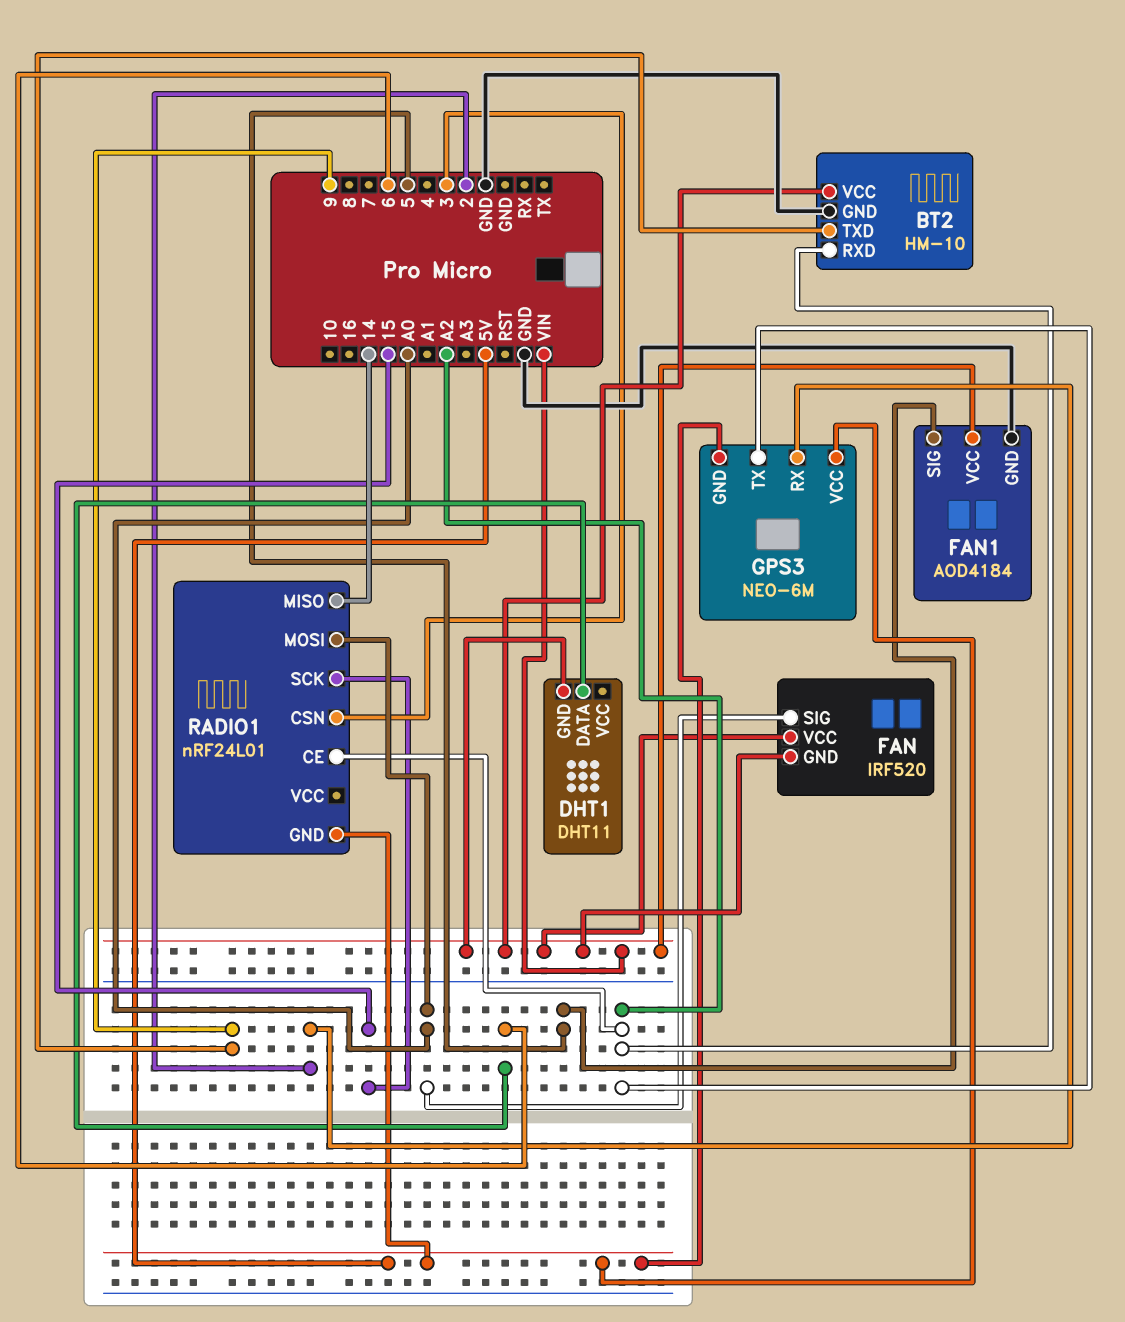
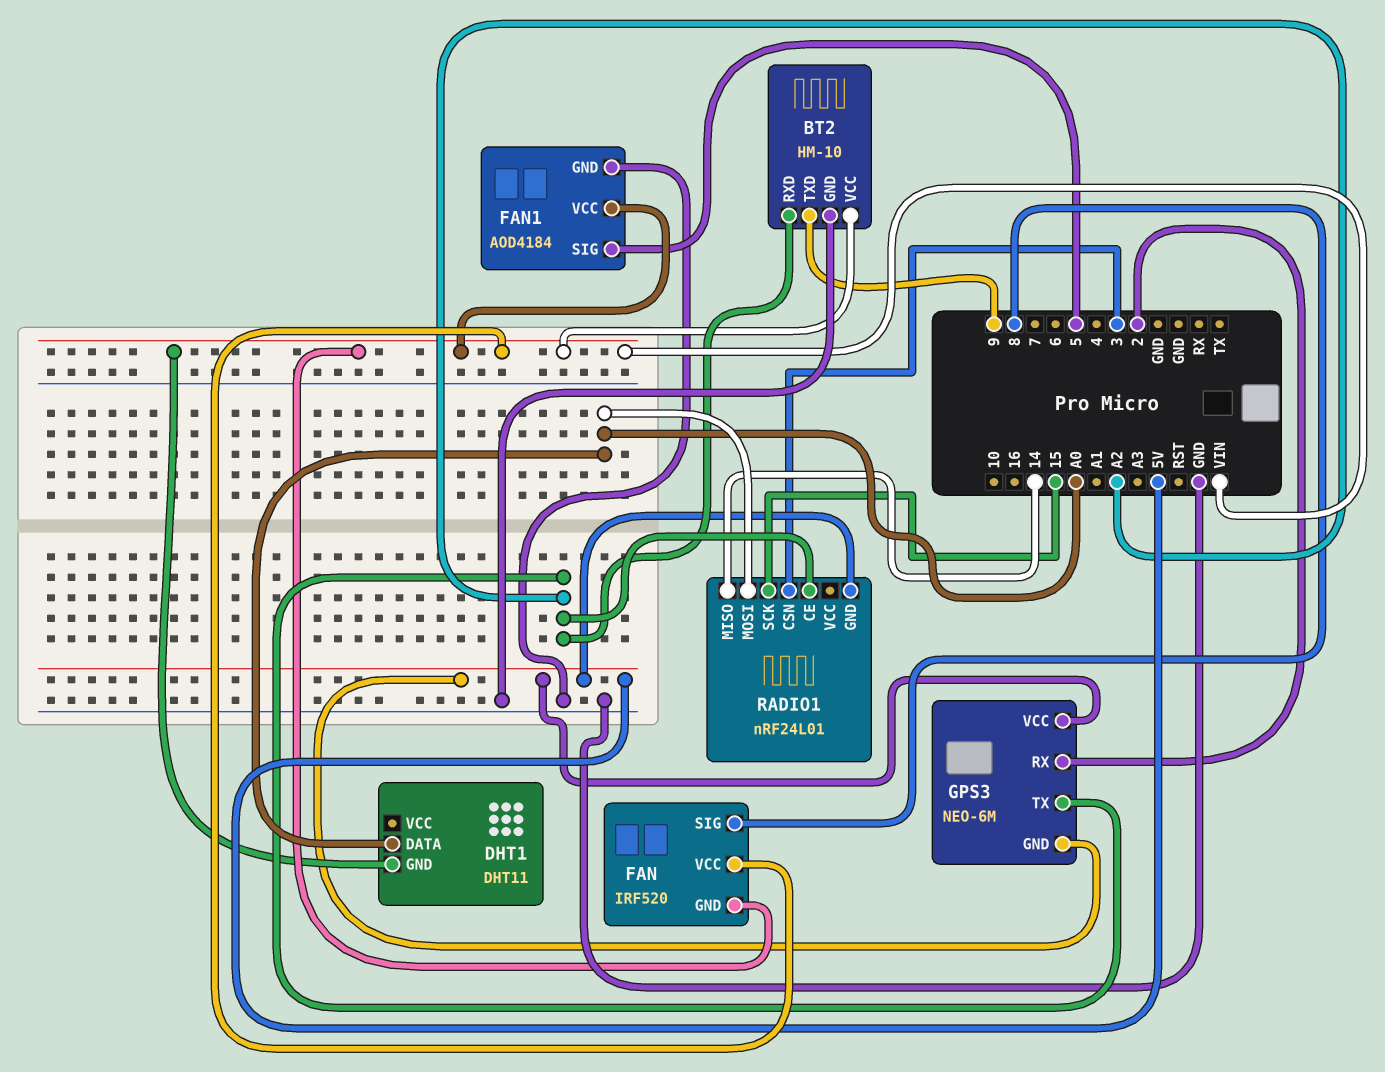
DHT1 pin DATA: 6 -> A0
FAN pin SIG: A0 -> 8

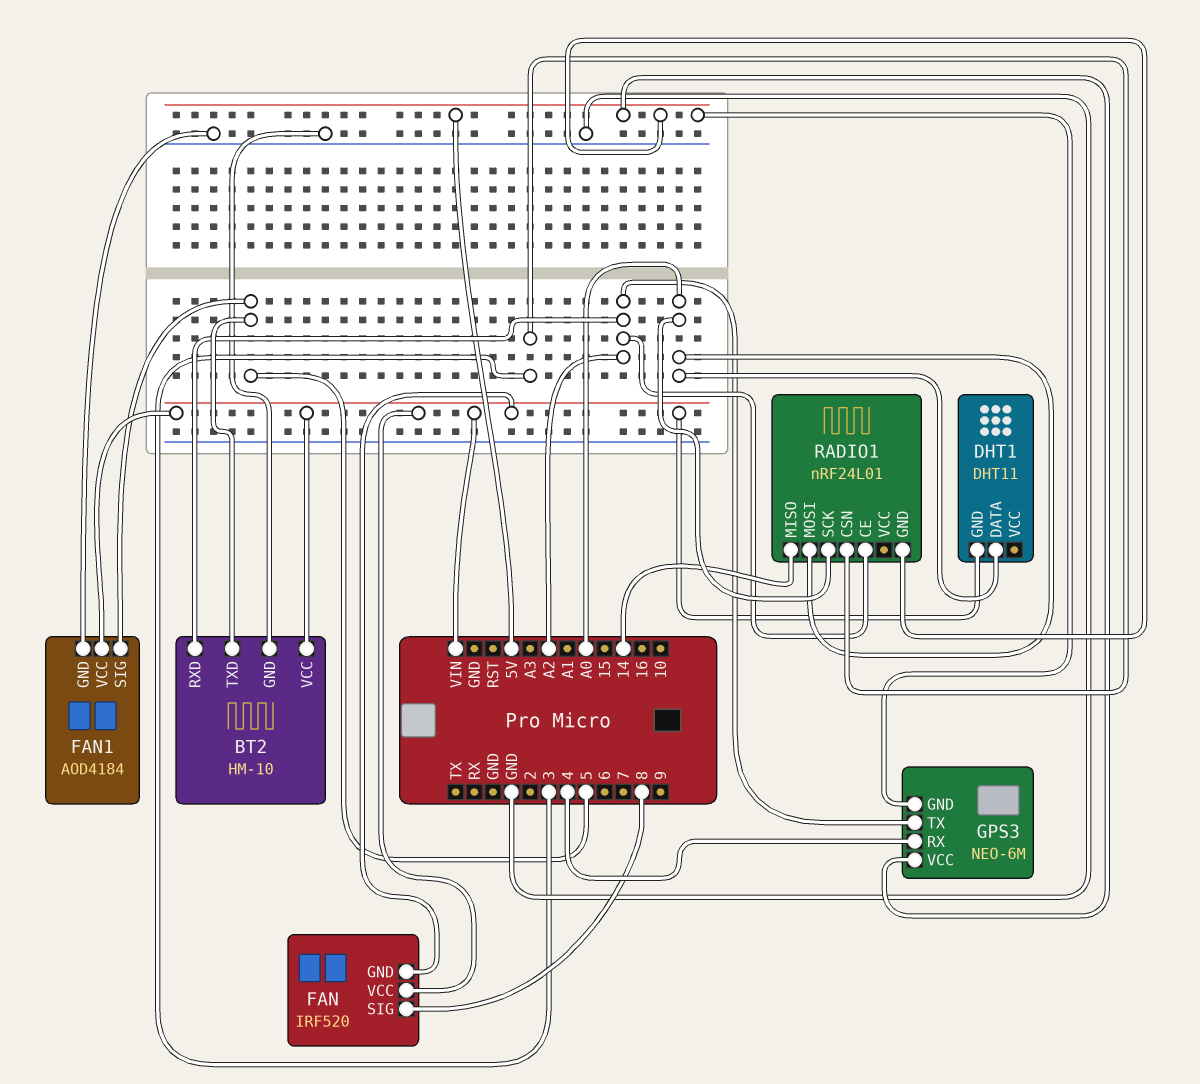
BT2 pin TXD: 9 -> 5
GPS3 pin RX: 2 -> 4
RADIO1 pin SCK: 15 -> A0

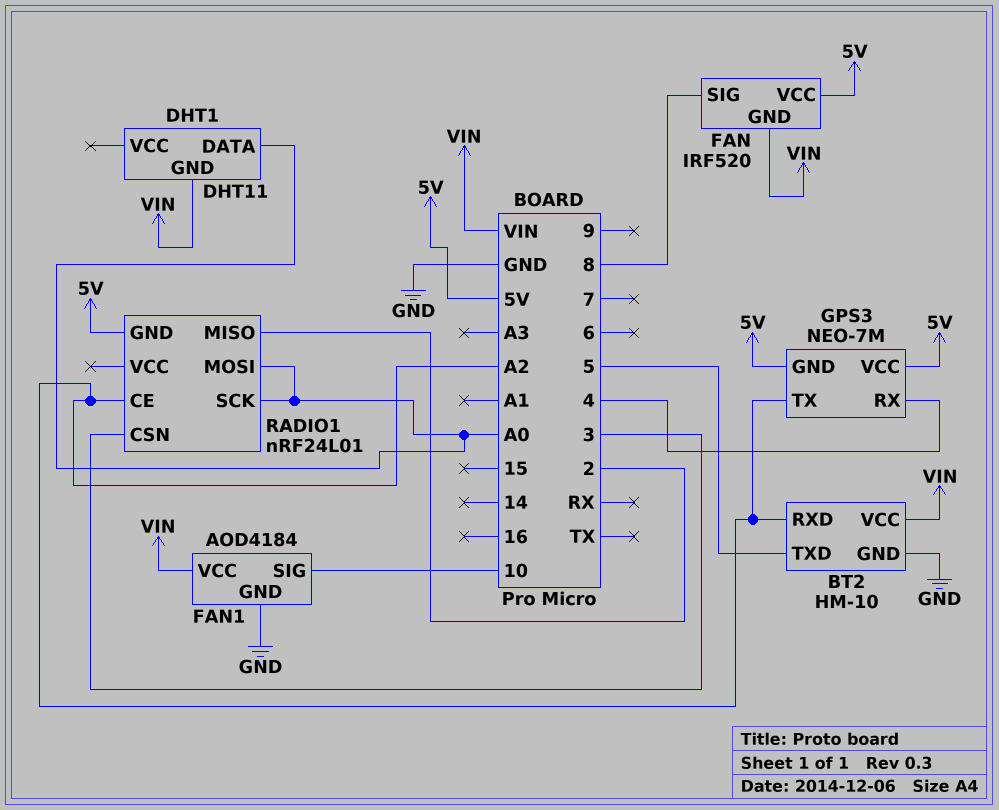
FAN pin VCC: VIN -> 5V
FAN1 pin SIG: 5 -> 10
GPS3: NEO-6M -> NEO-7M
RADIO1 pin MISO: 14 -> 2

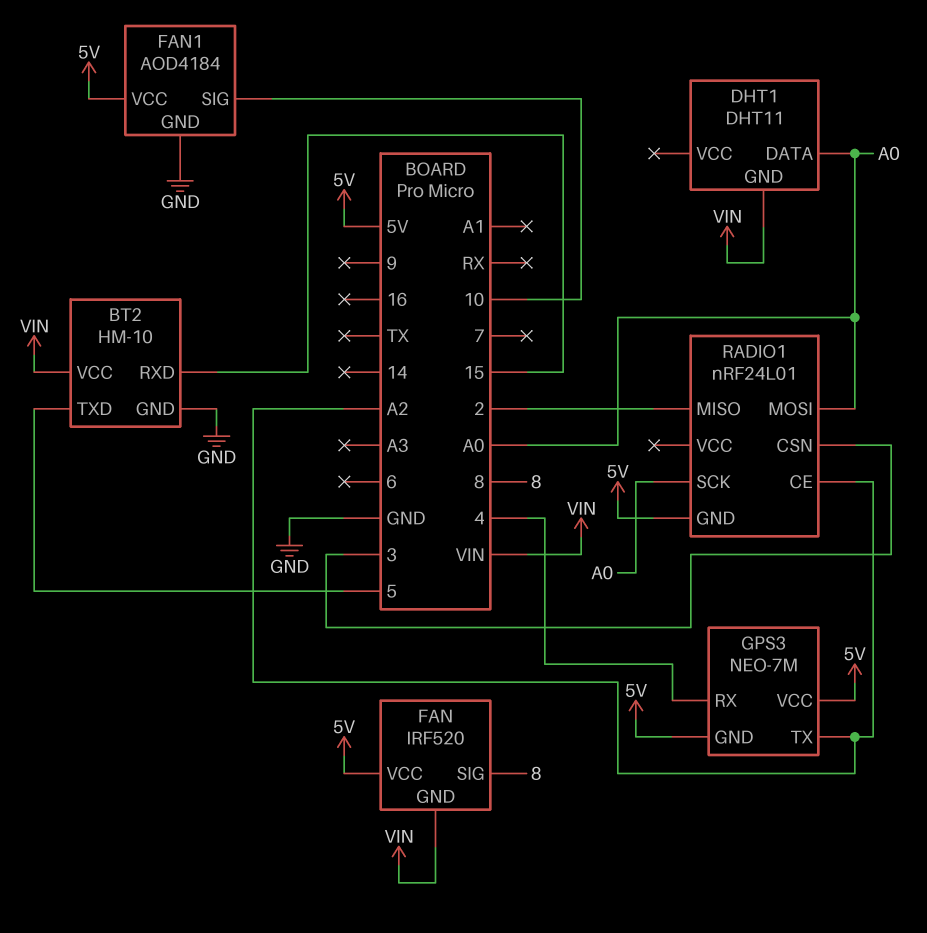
BT2 pin RXD: A2 -> 15
FAN1 pin VCC: VIN -> 5V

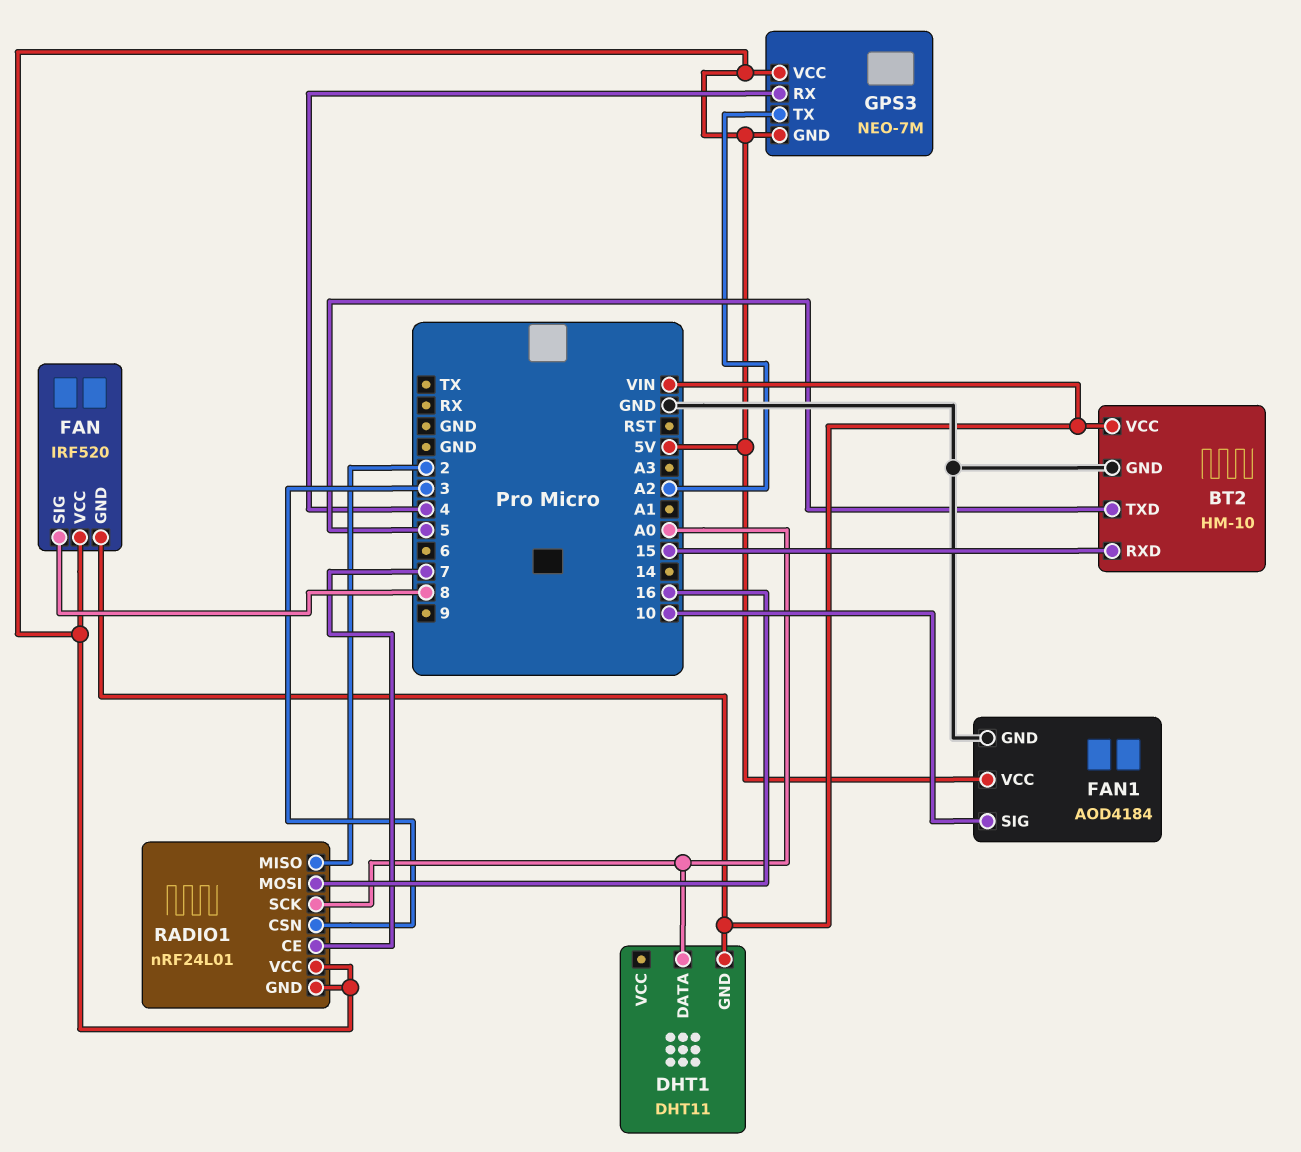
RADIO1 pin CE: A2 -> 7
RADIO1 pin MOSI: A0 -> 16
RADIO1 pin VCC: none -> 5V

